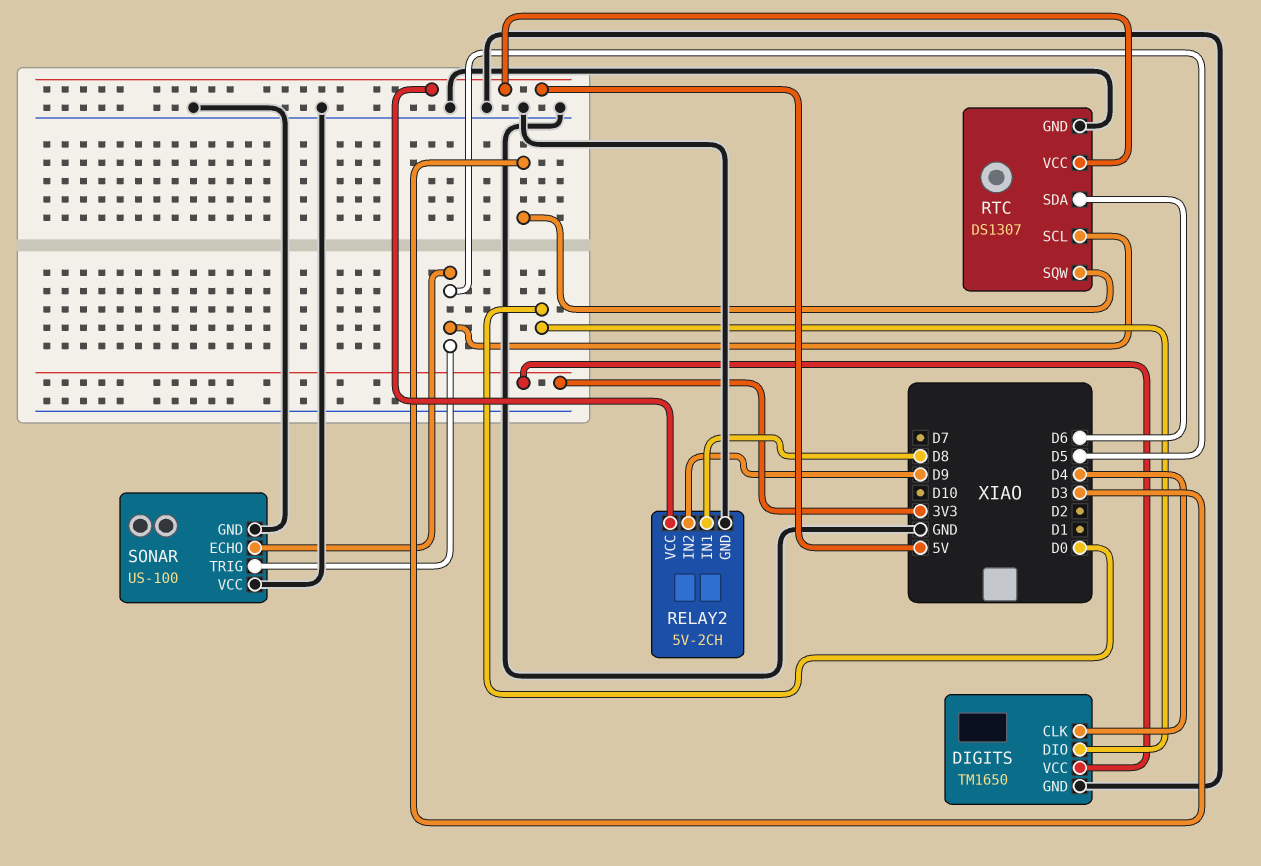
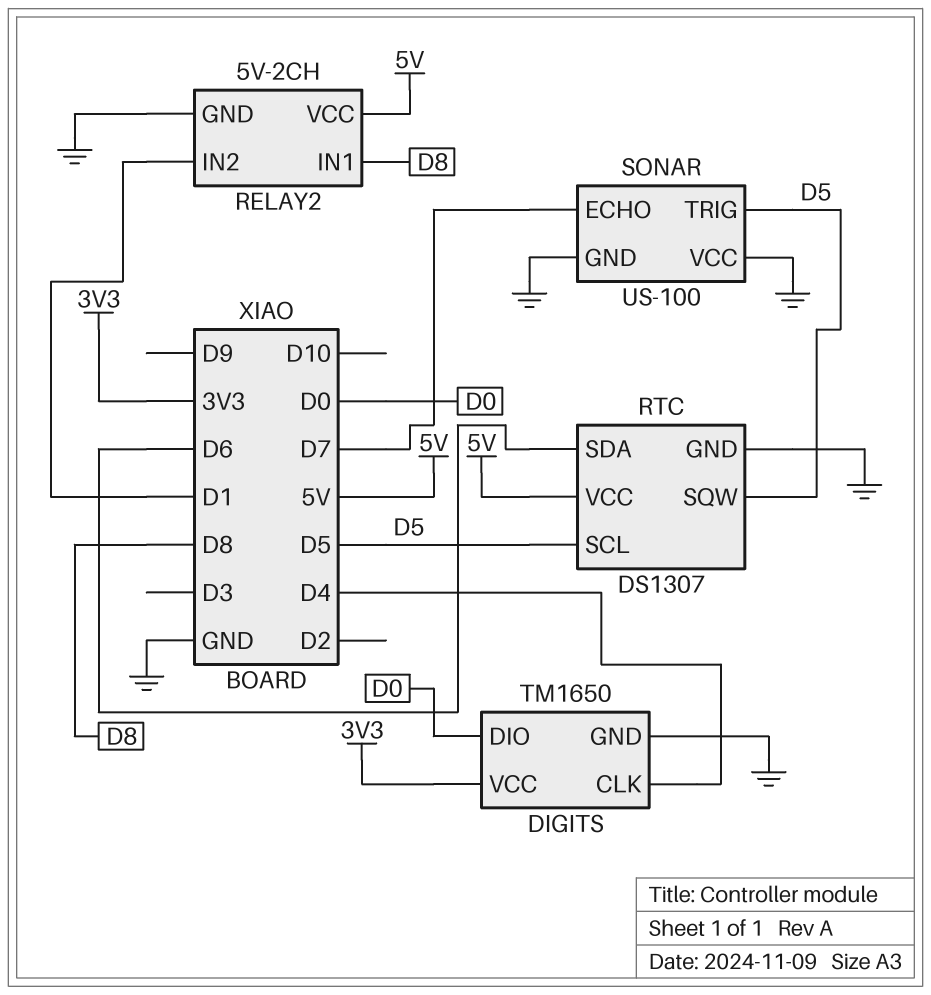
RELAY2 pin IN2: D9 -> D1
RTC pin SQW: D3 -> D5
SONAR pin ECHO: D5 -> D7

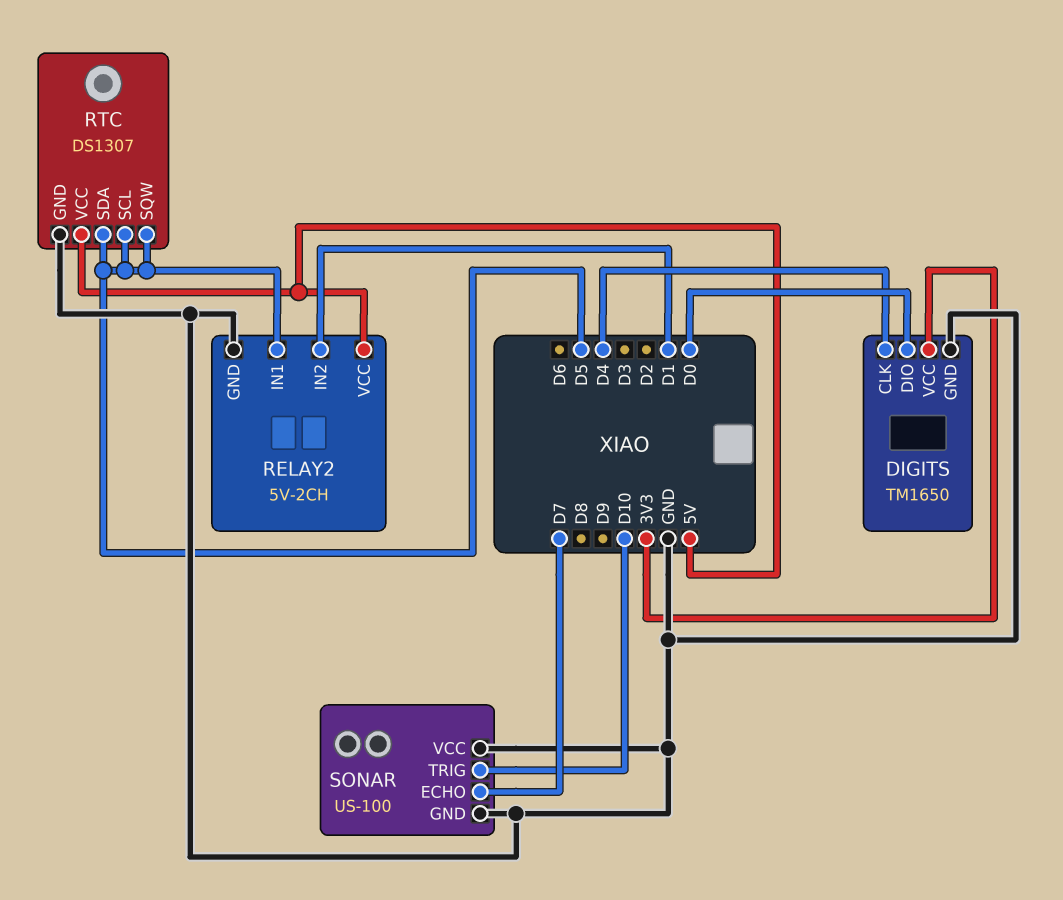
RELAY2 pin IN1: D8 -> D5
RTC pin SDA: D6 -> D5
SONAR pin TRIG: D5 -> D10

